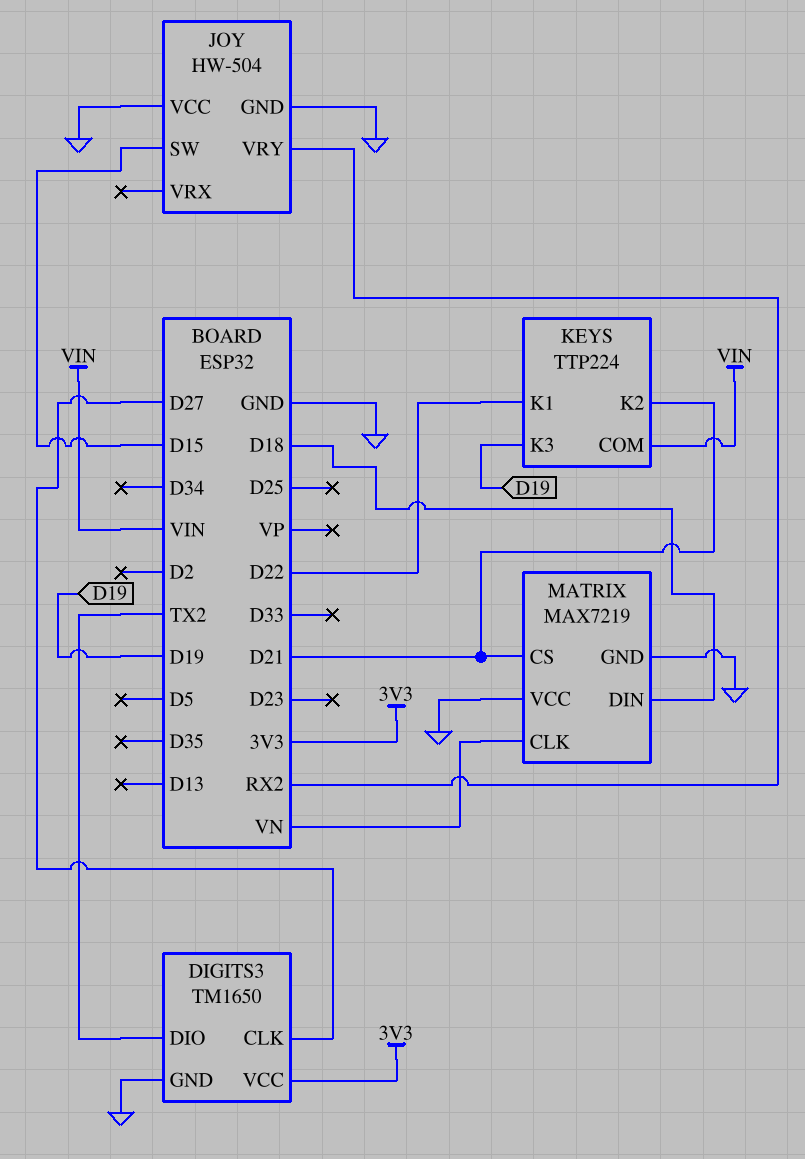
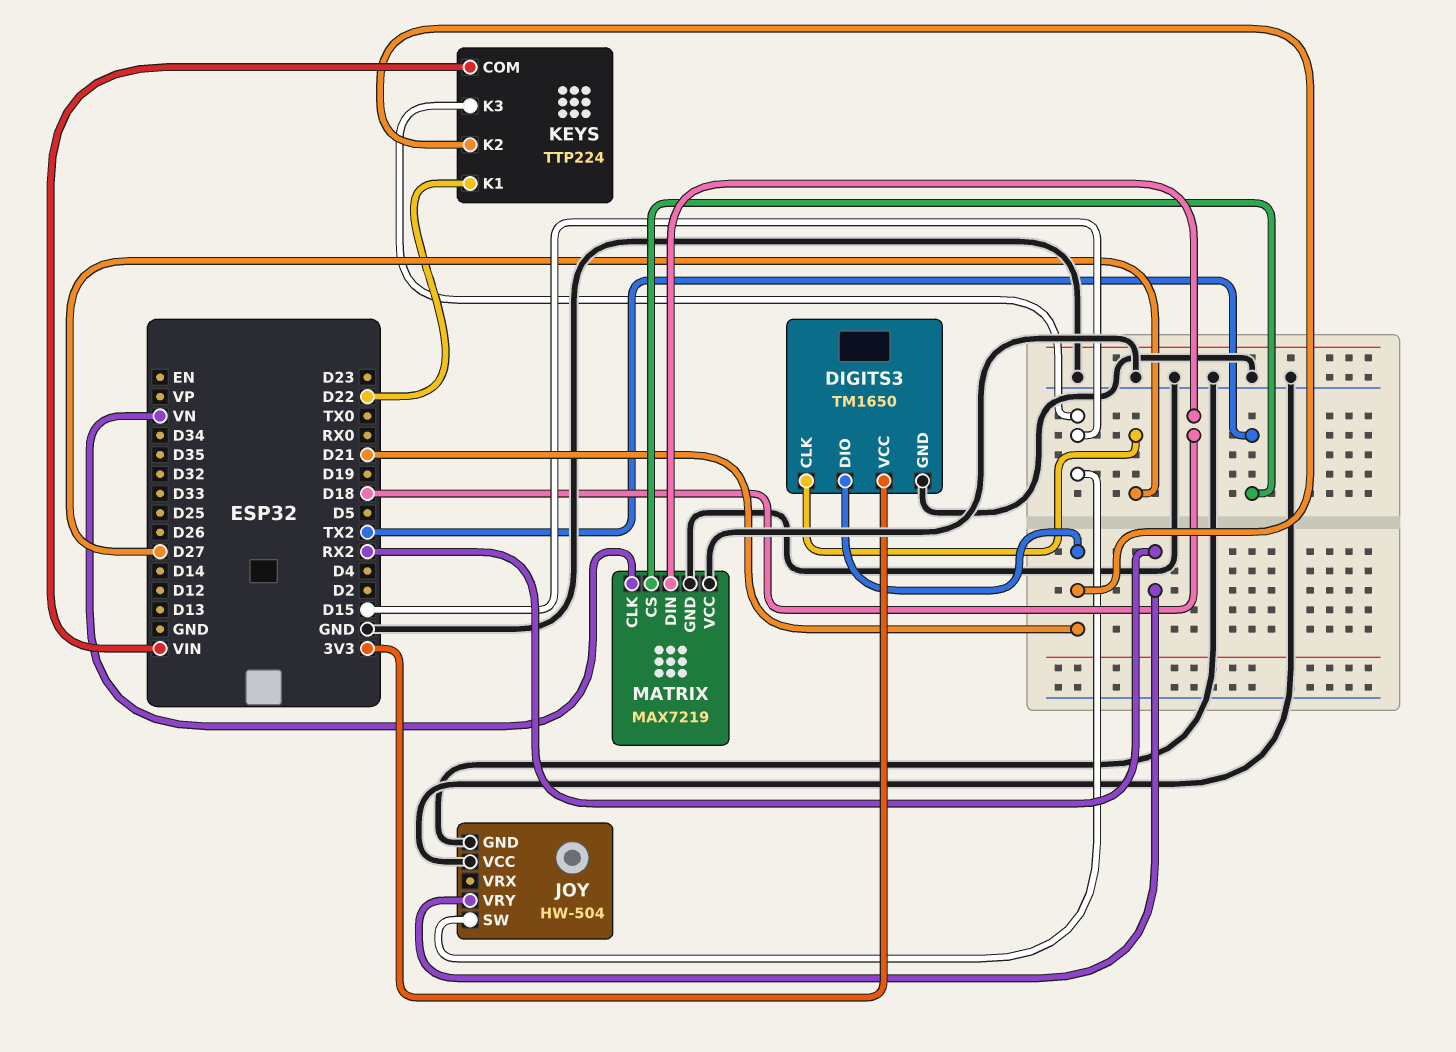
DIGITS3 pin DIO: TX2 -> D21
KEYS pin K3: D19 -> D15
MATRIX pin CS: D21 -> TX2

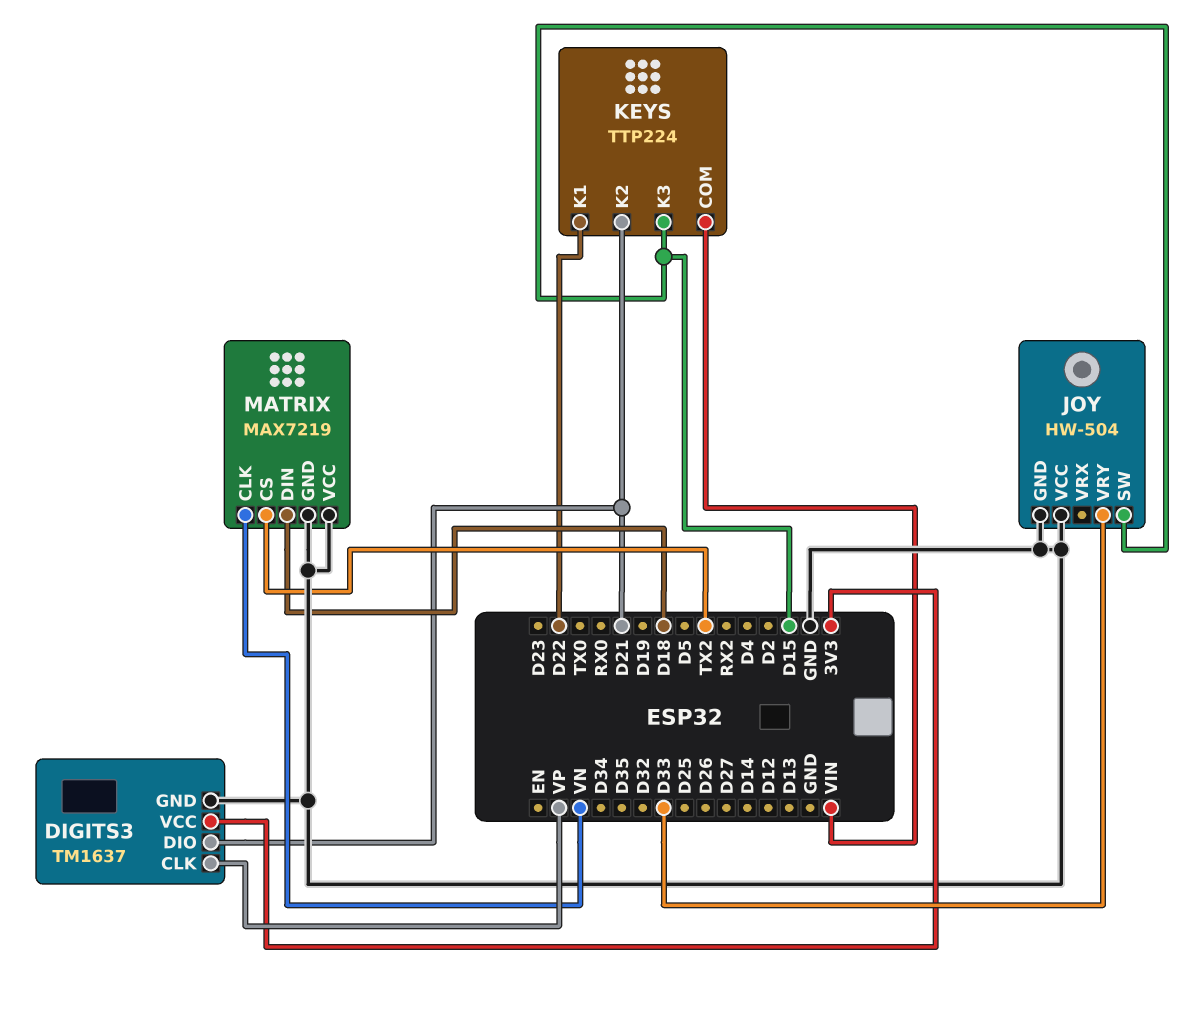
DIGITS3: TM1650 -> TM1637
DIGITS3 pin CLK: D27 -> VP
JOY pin VRY: RX2 -> D33

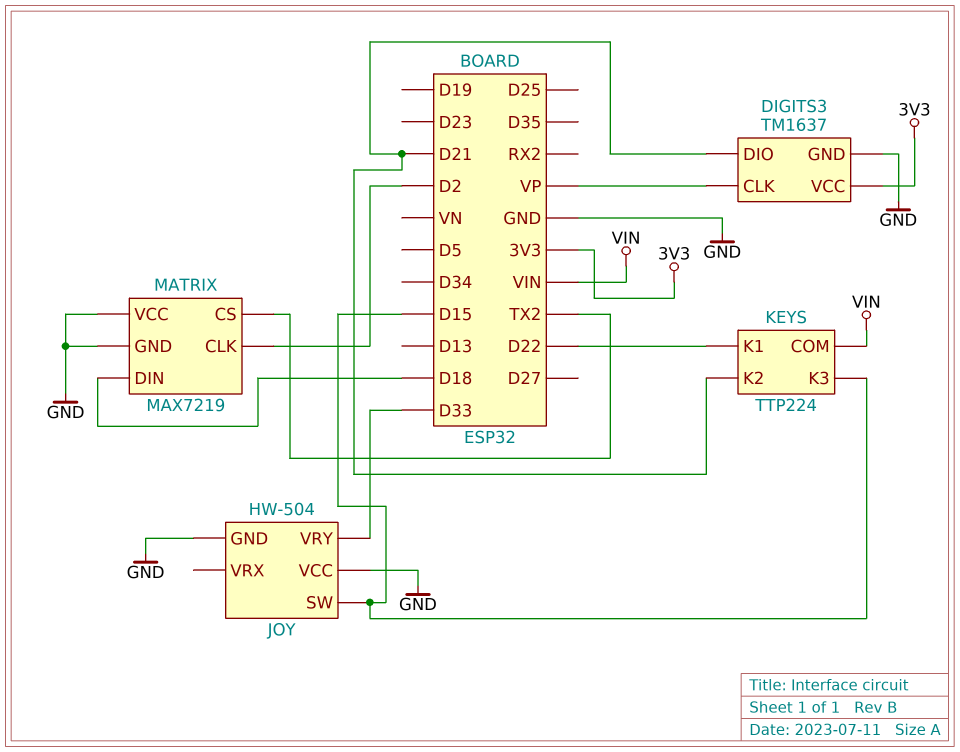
MATRIX pin CLK: VN -> D2

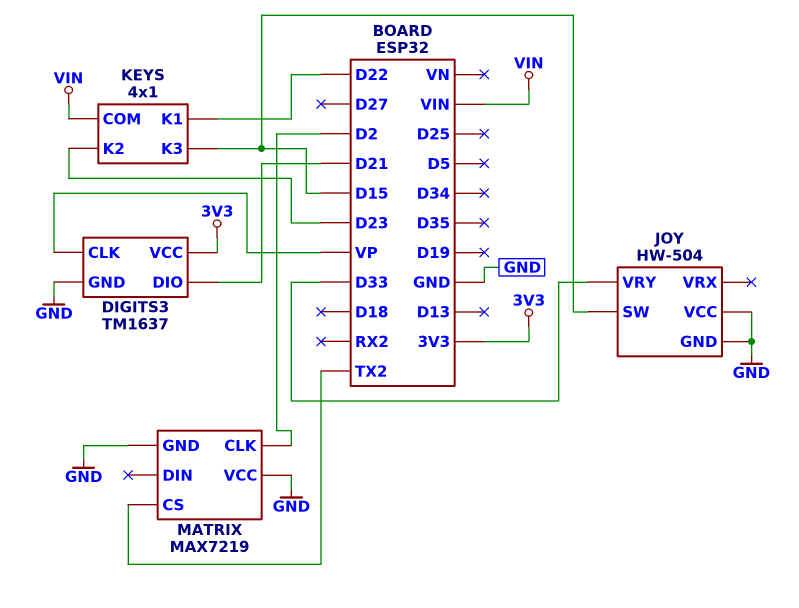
KEYS: TTP224 -> 4x1
KEYS pin K2: D21 -> D23
MATRIX pin DIN: D18 -> none

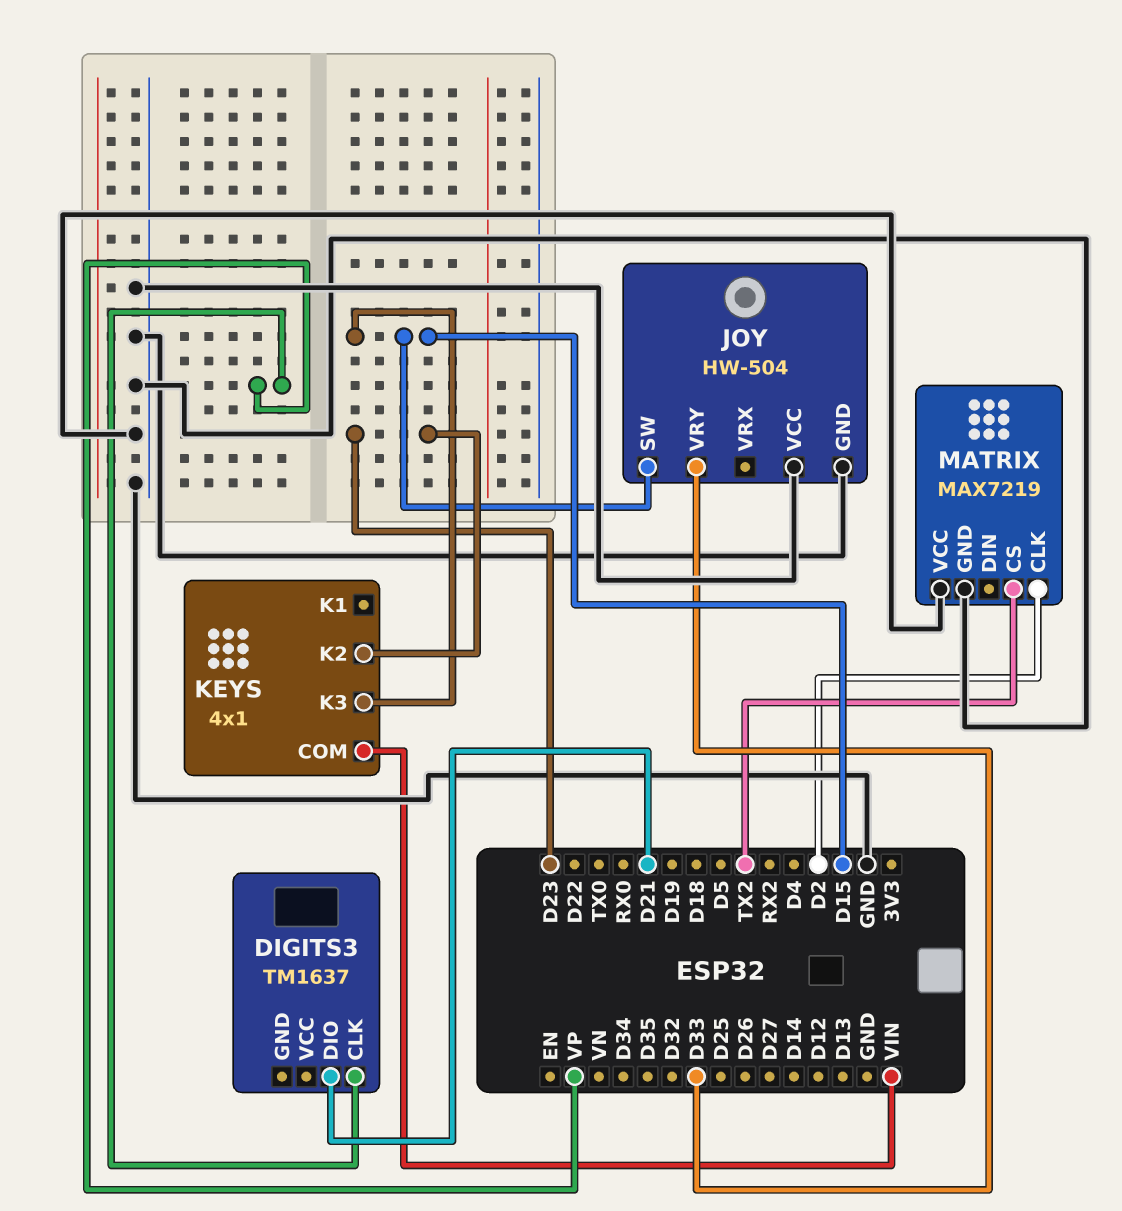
DIGITS3 pin GND: GND -> none
DIGITS3 pin VCC: 3V3 -> none
KEYS pin K1: D22 -> none

